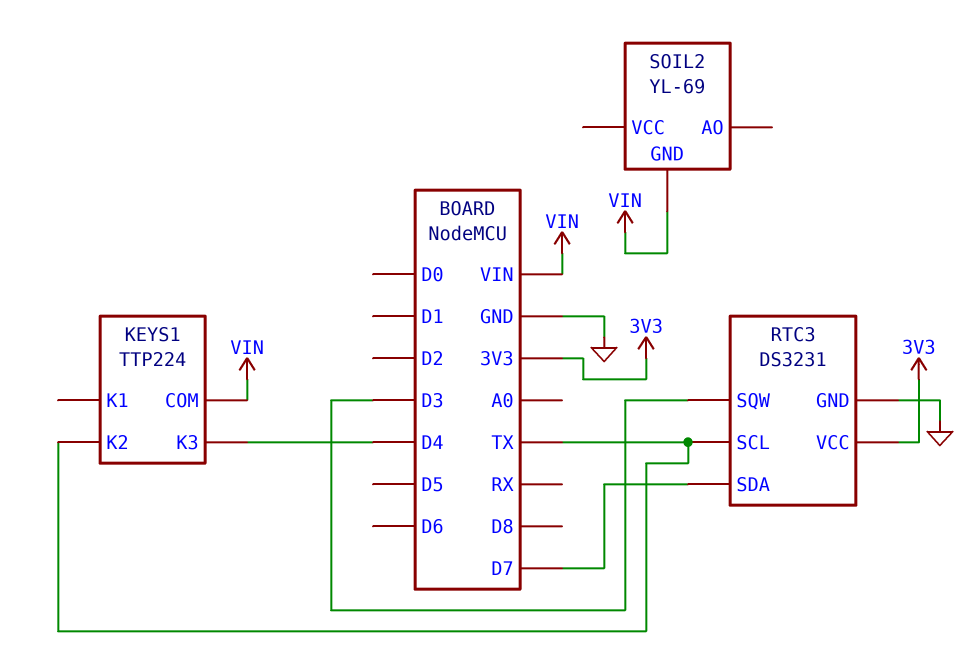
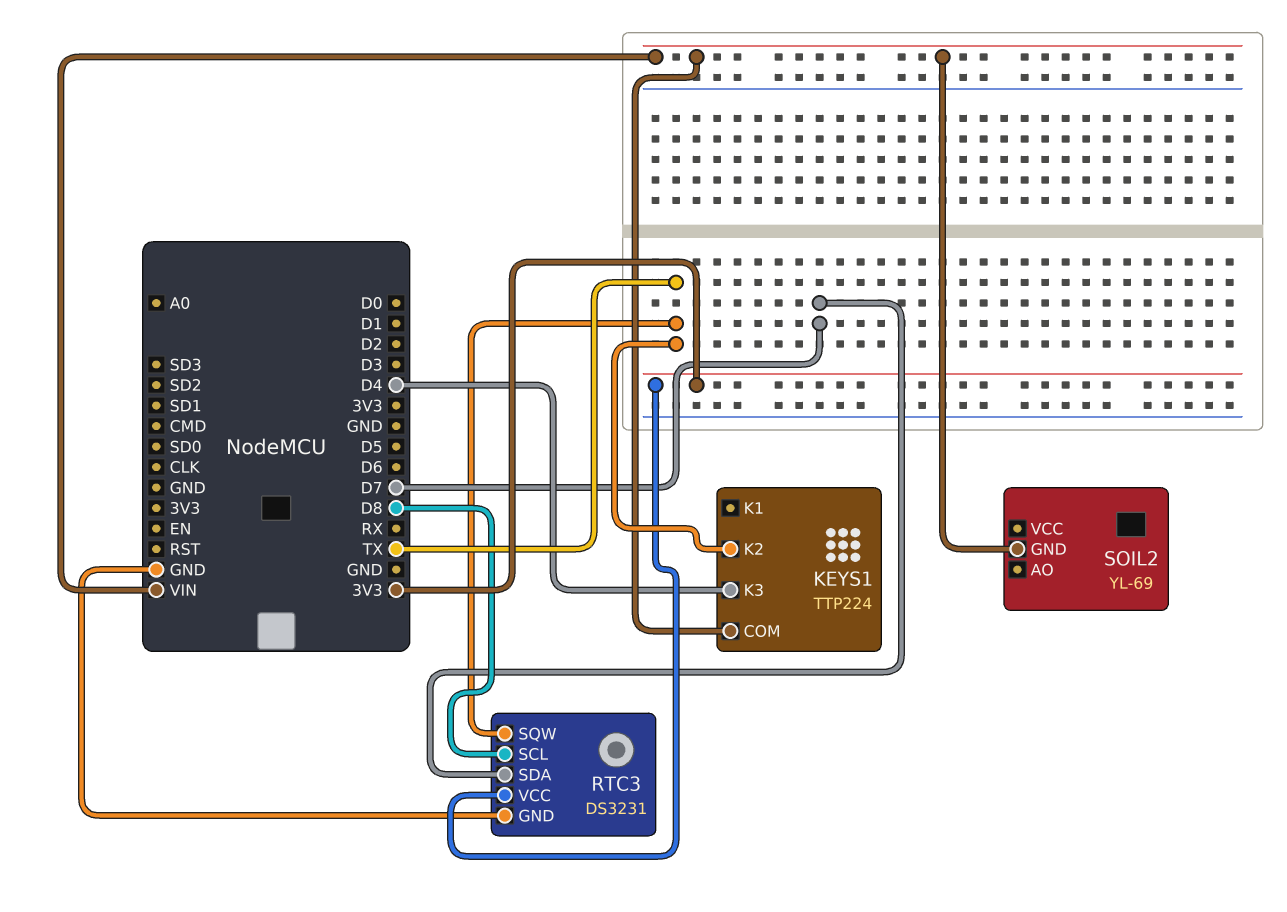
RTC3 pin SCL: TX -> D8
RTC3 pin SQW: D3 -> TX

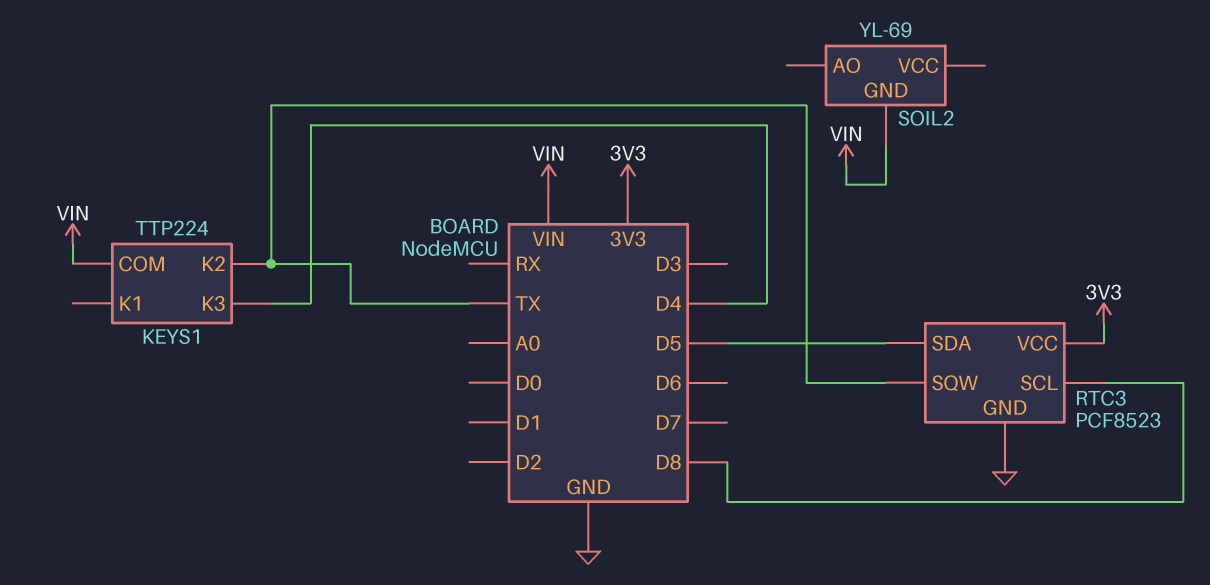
RTC3: DS3231 -> PCF8523
RTC3 pin SDA: D7 -> D5

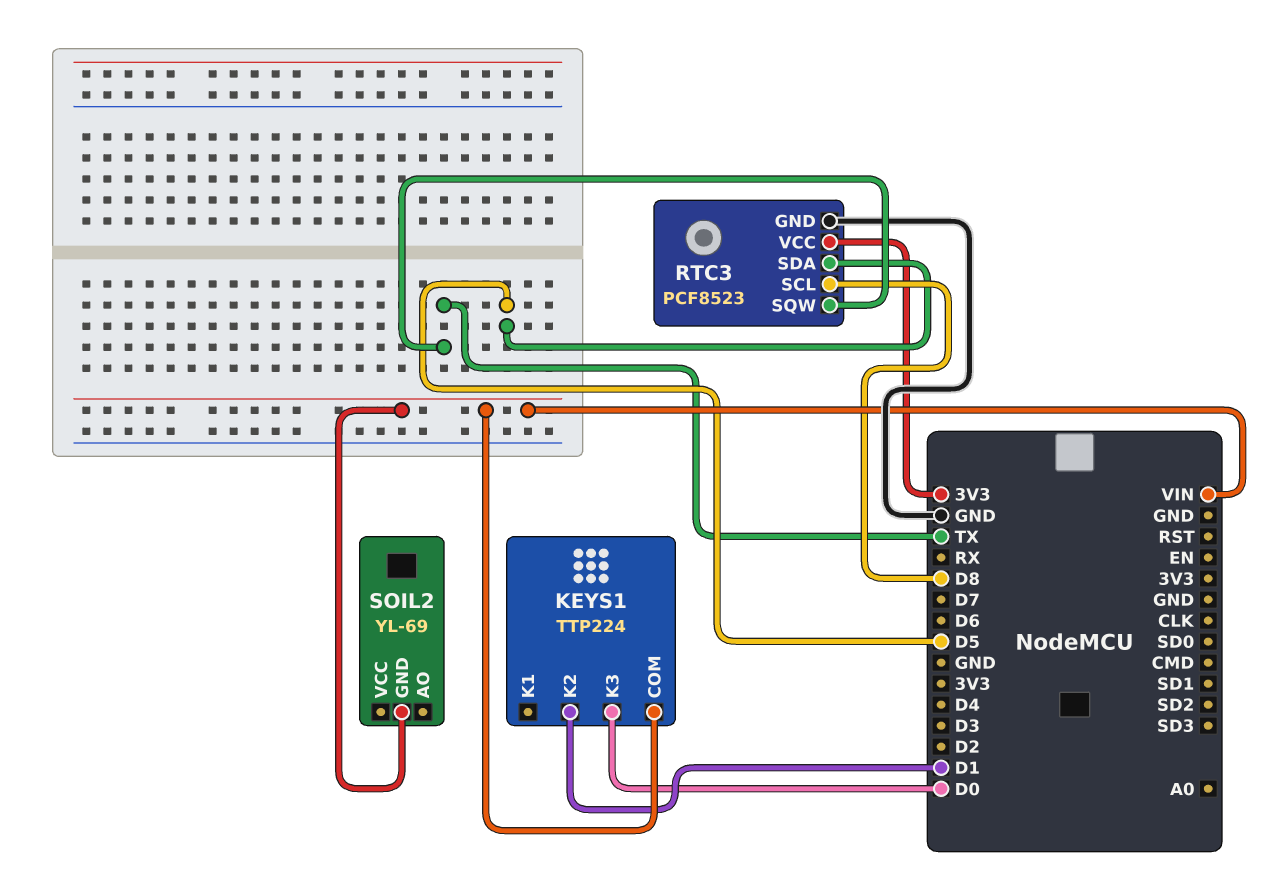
KEYS1 pin K2: TX -> D1
KEYS1 pin K3: D4 -> D0

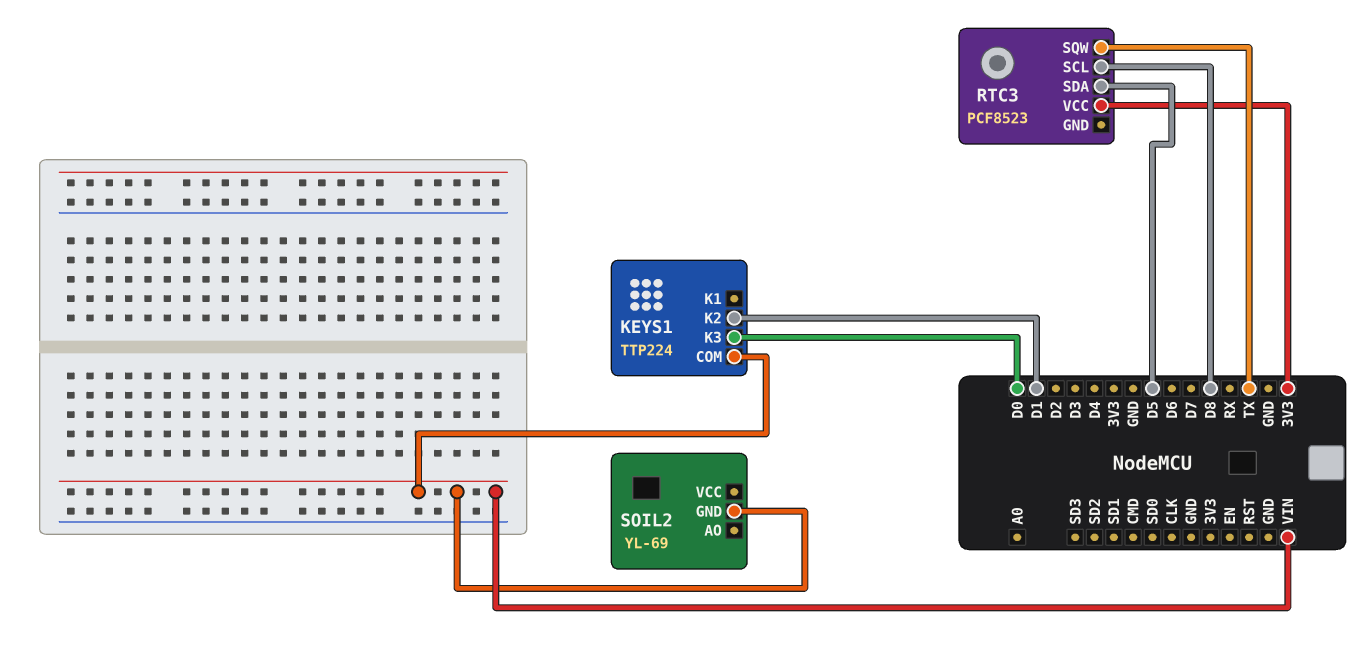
RTC3 pin GND: GND -> none

